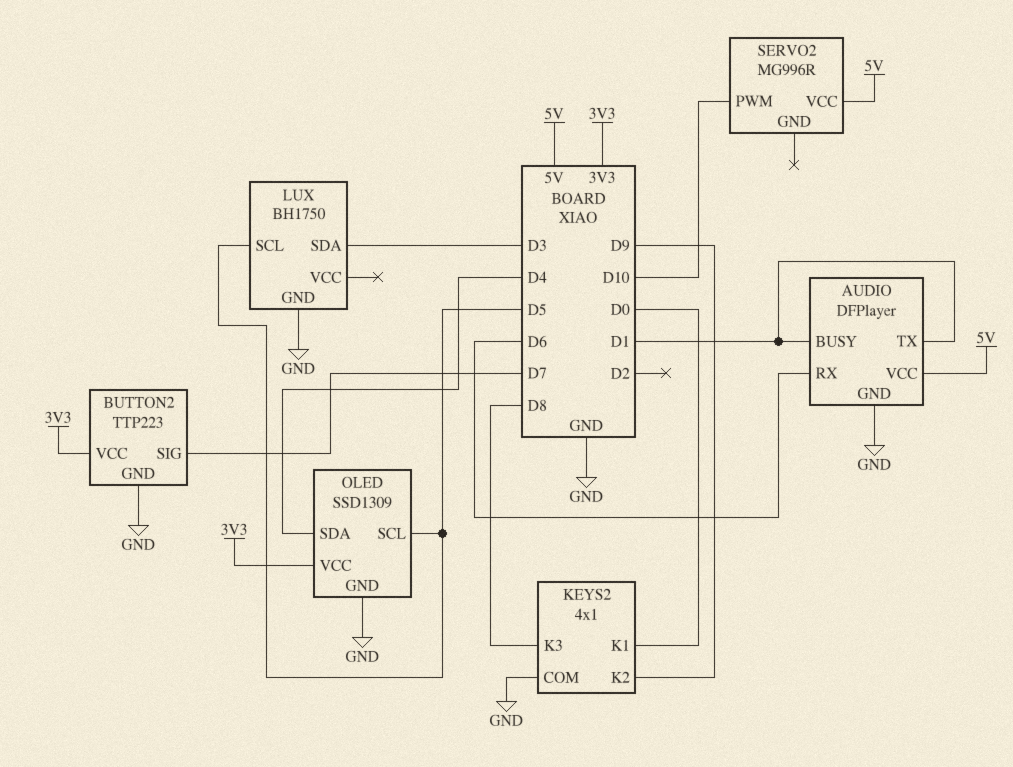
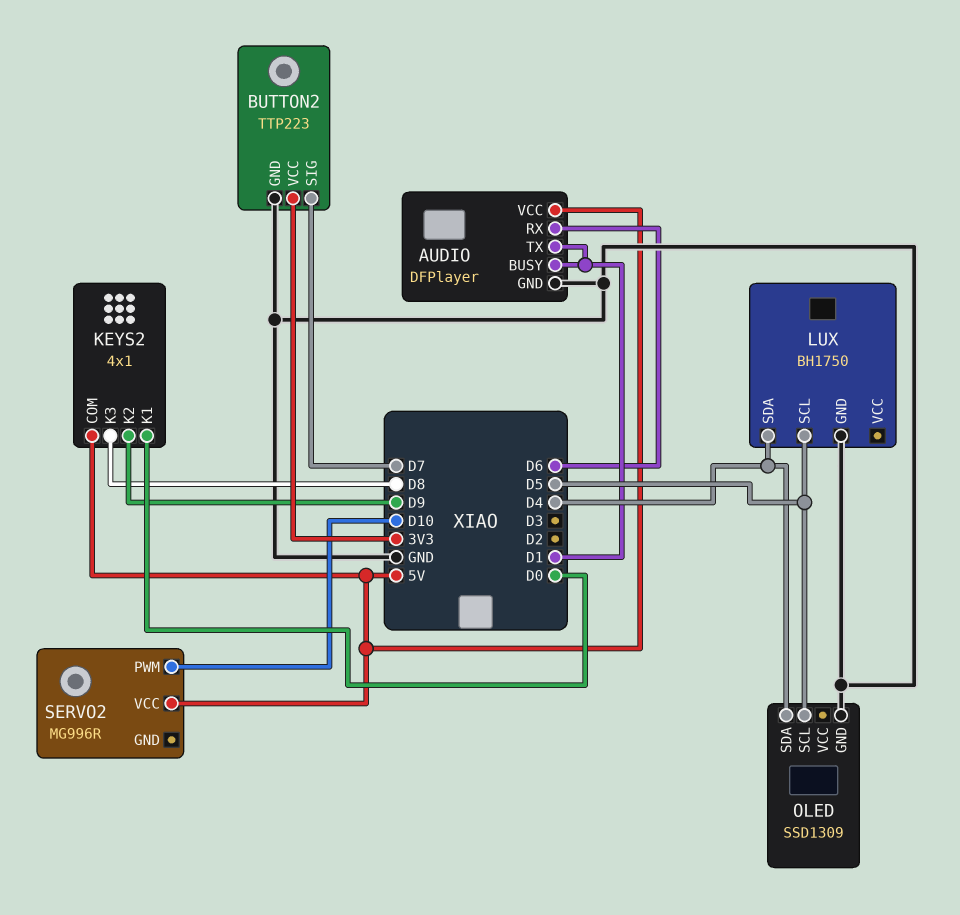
KEYS2 pin COM: GND -> 5V
LUX pin SDA: D3 -> D4
OLED pin VCC: 3V3 -> none

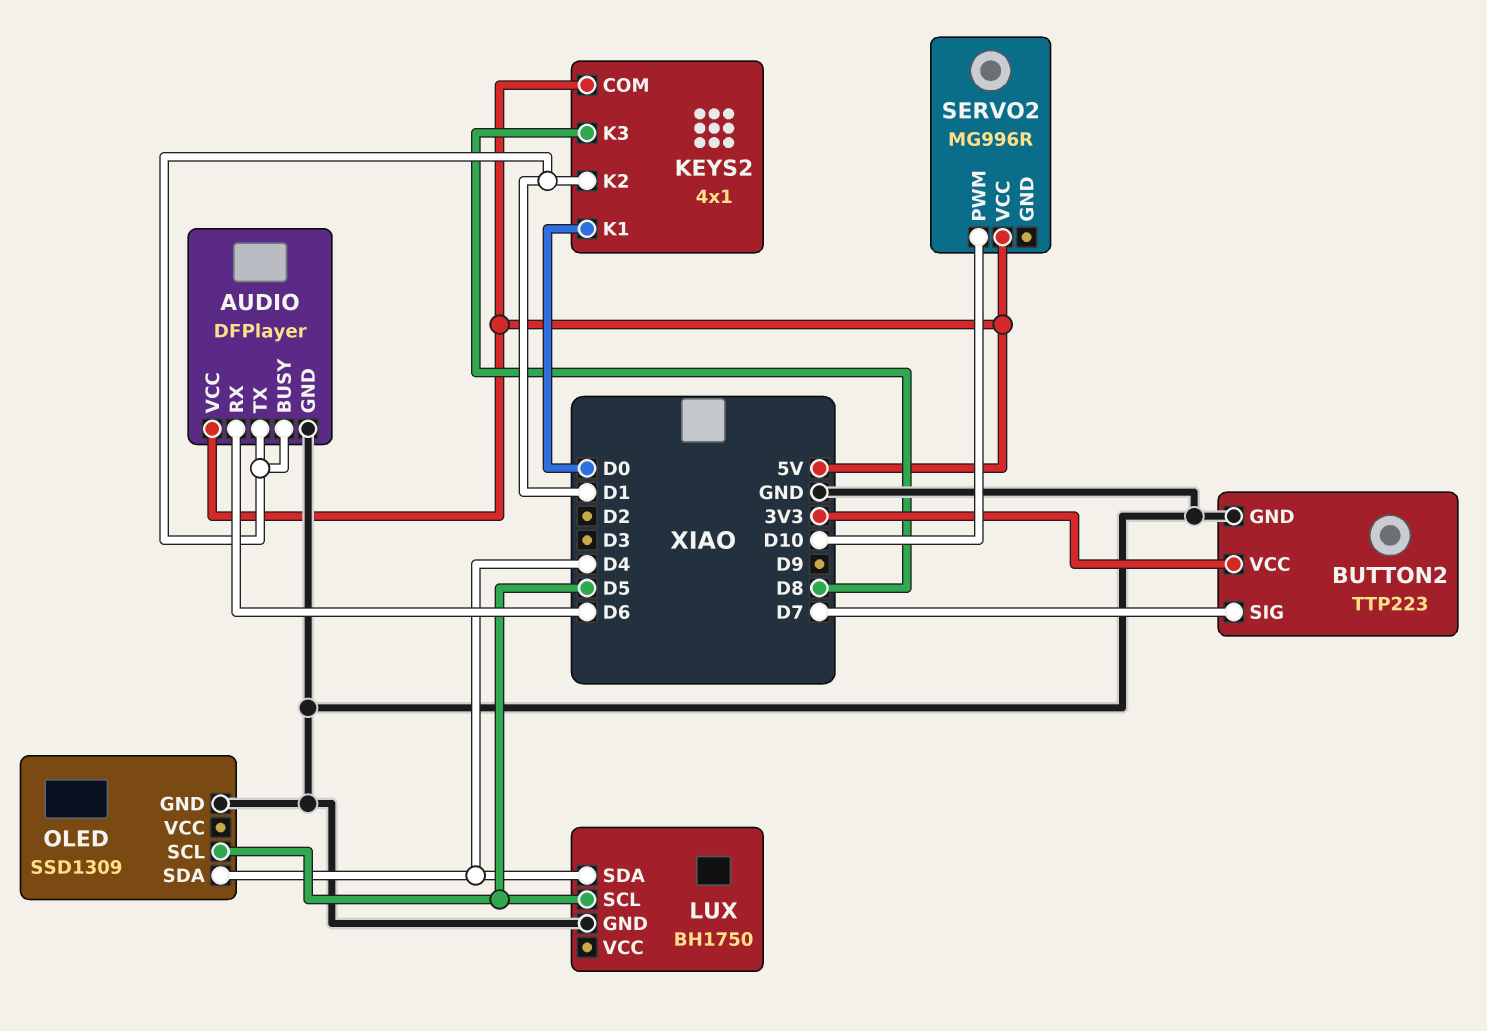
KEYS2 pin K2: D9 -> D1

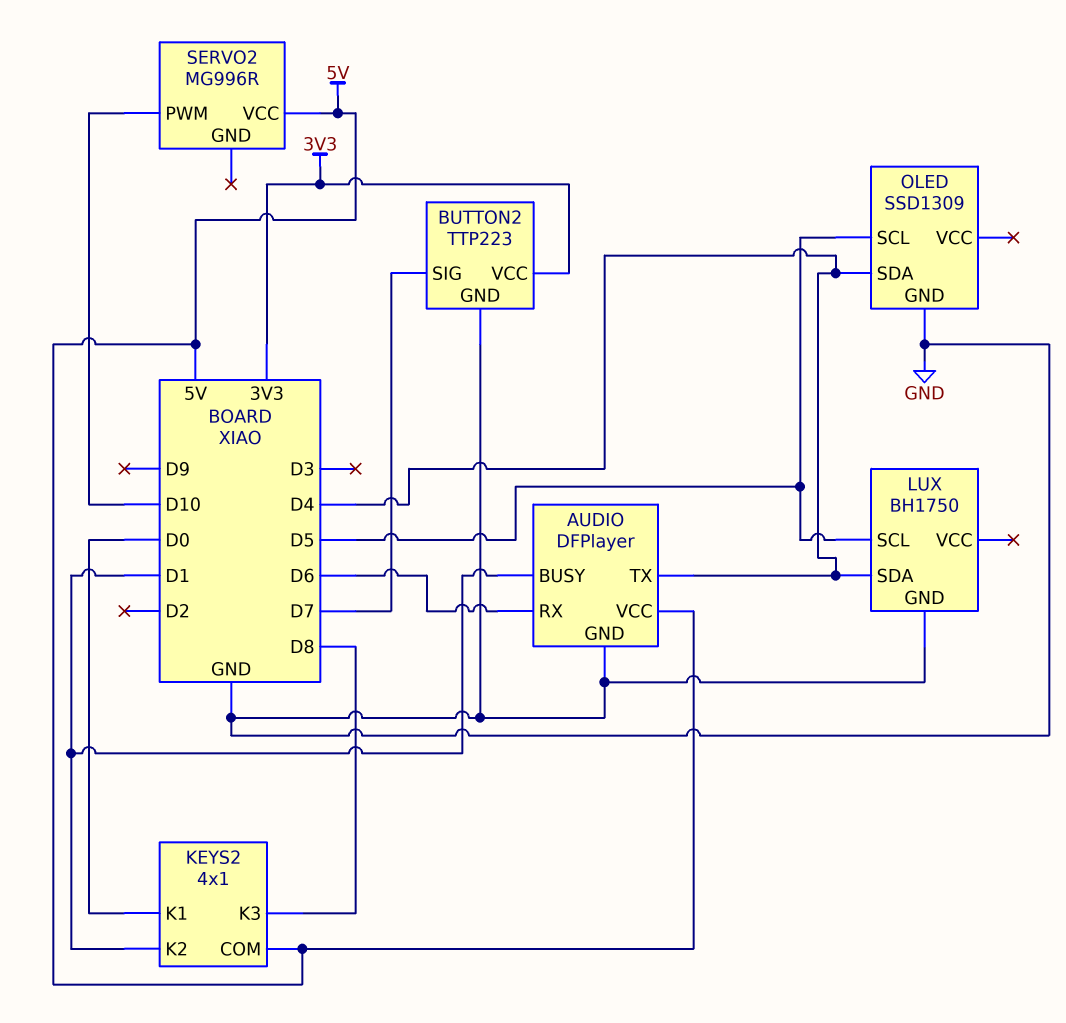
AUDIO pin TX: D1 -> D4

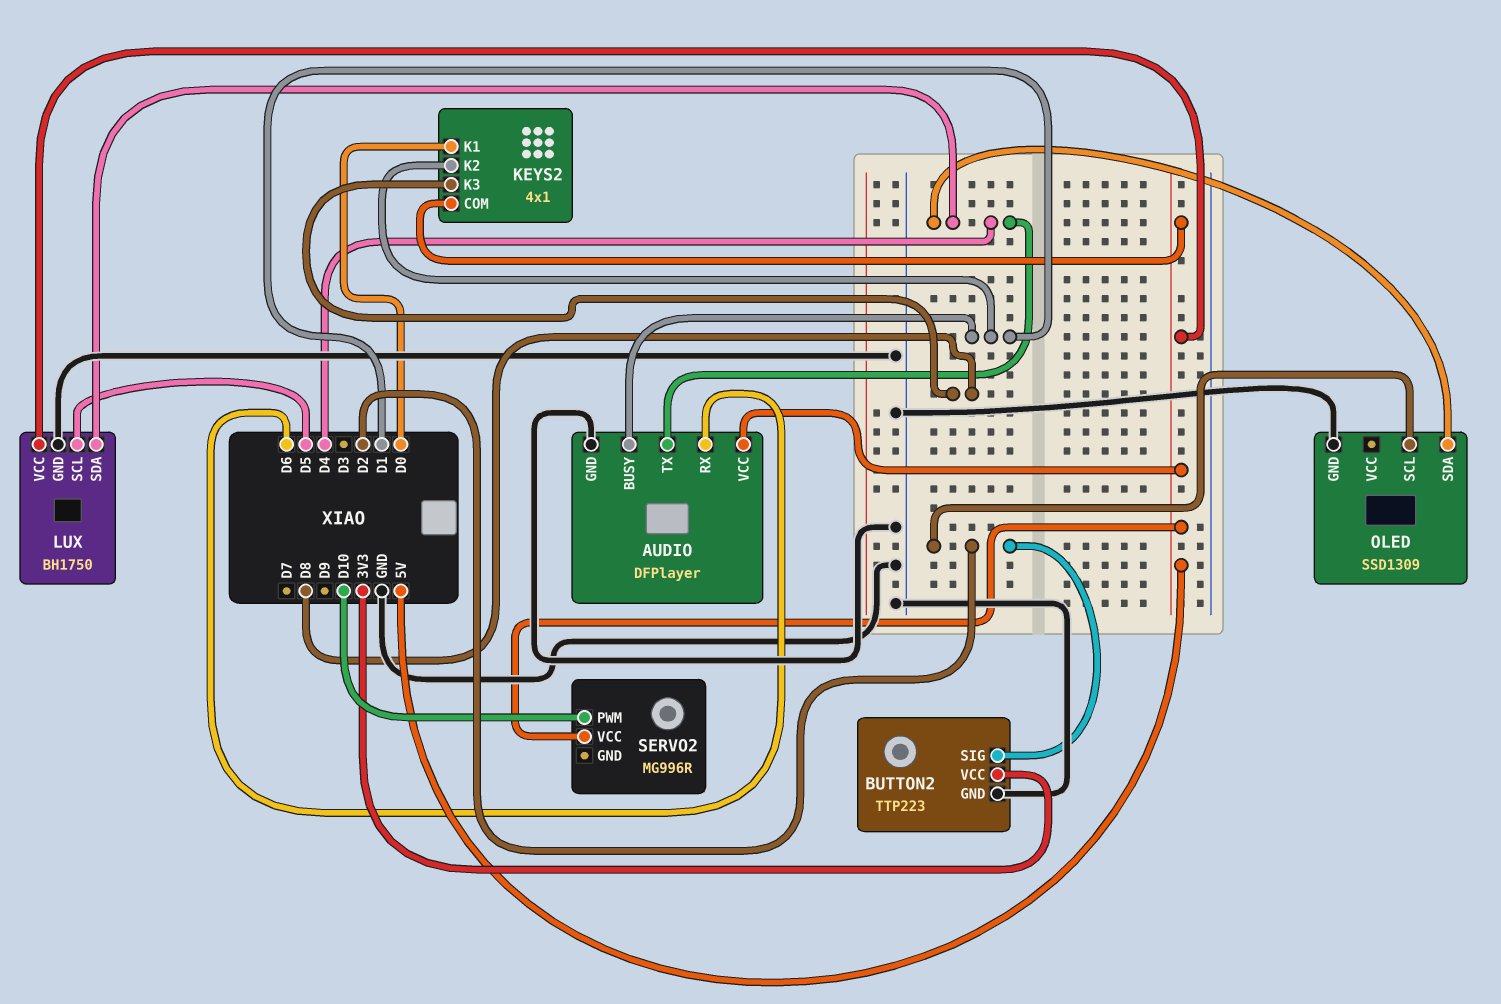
BUTTON2 pin SIG: D7 -> D2
LUX pin VCC: none -> 5V
OLED pin SCL: D5 -> D2

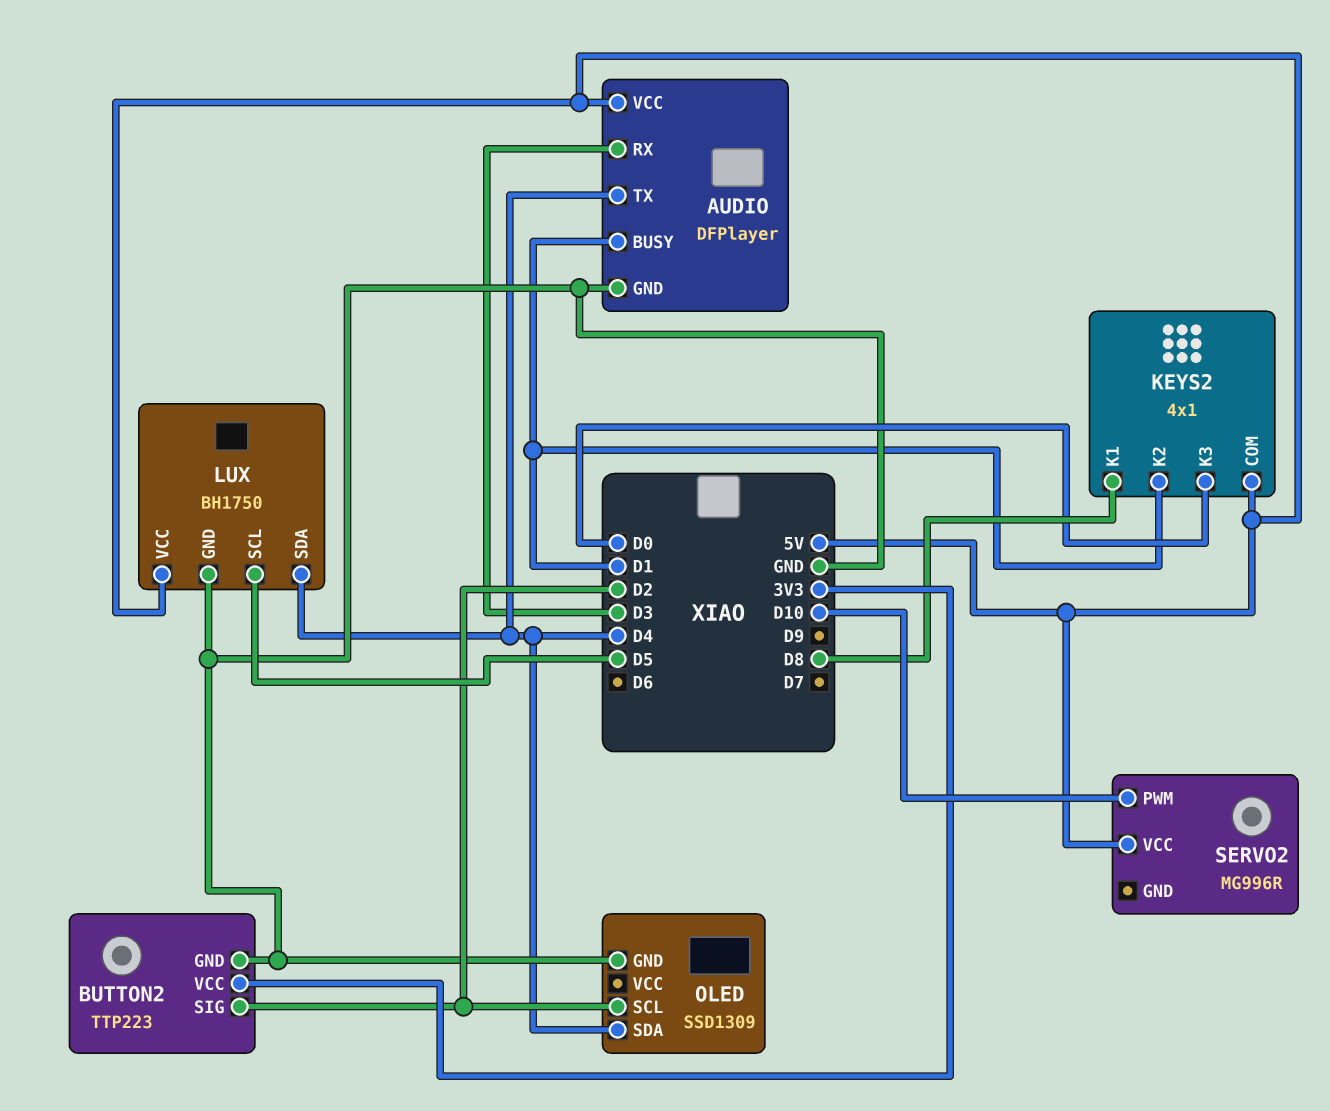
AUDIO pin RX: D6 -> D3
KEYS2 pin K1: D0 -> D8
KEYS2 pin K3: D8 -> D0

